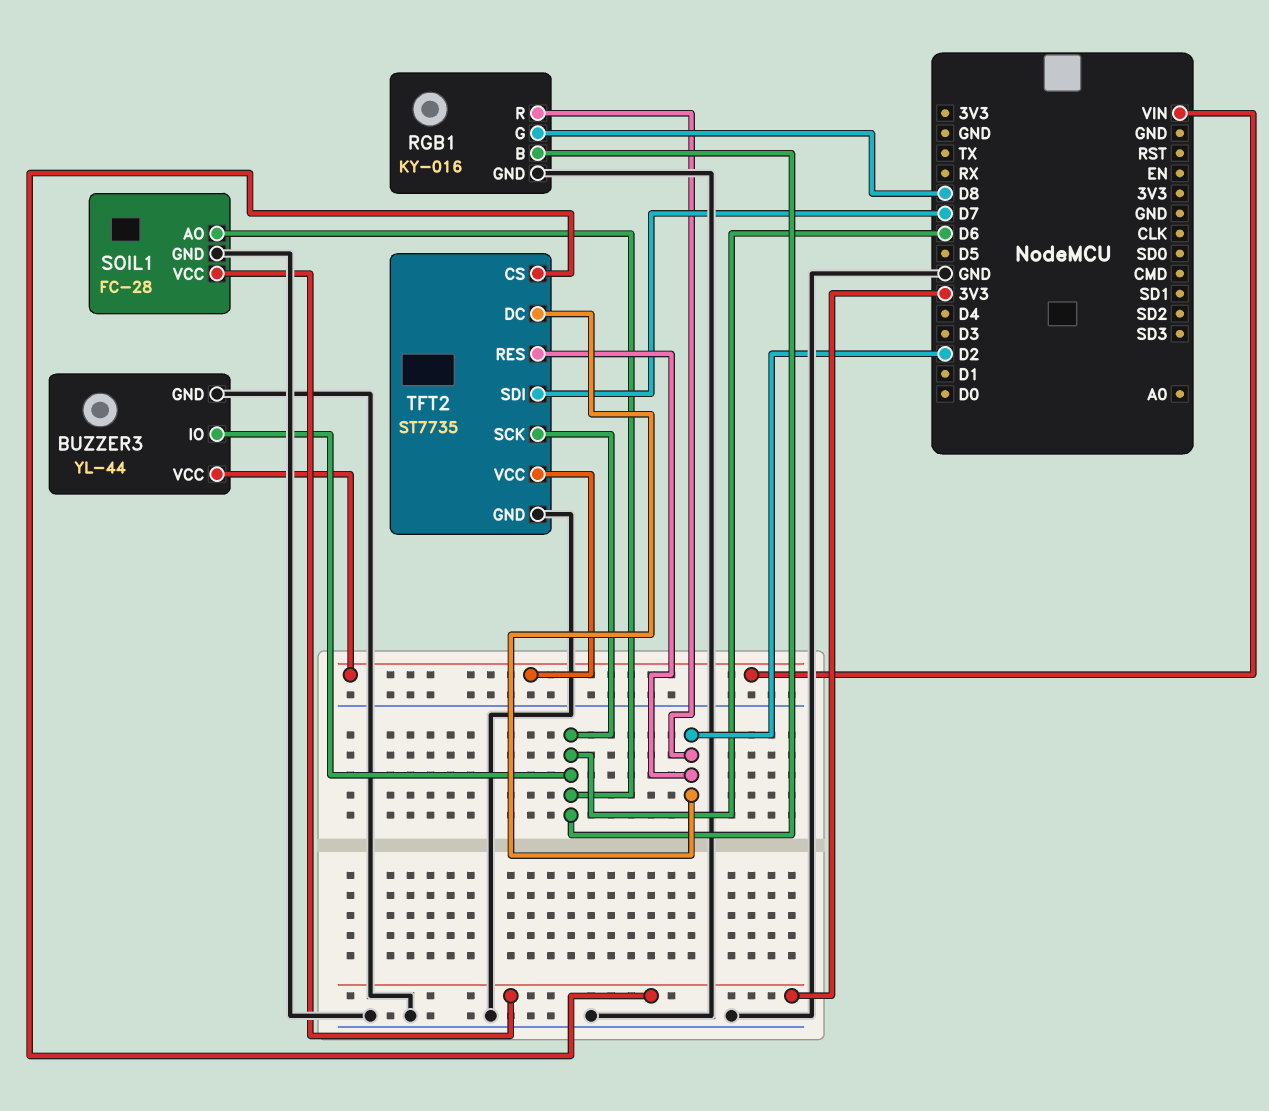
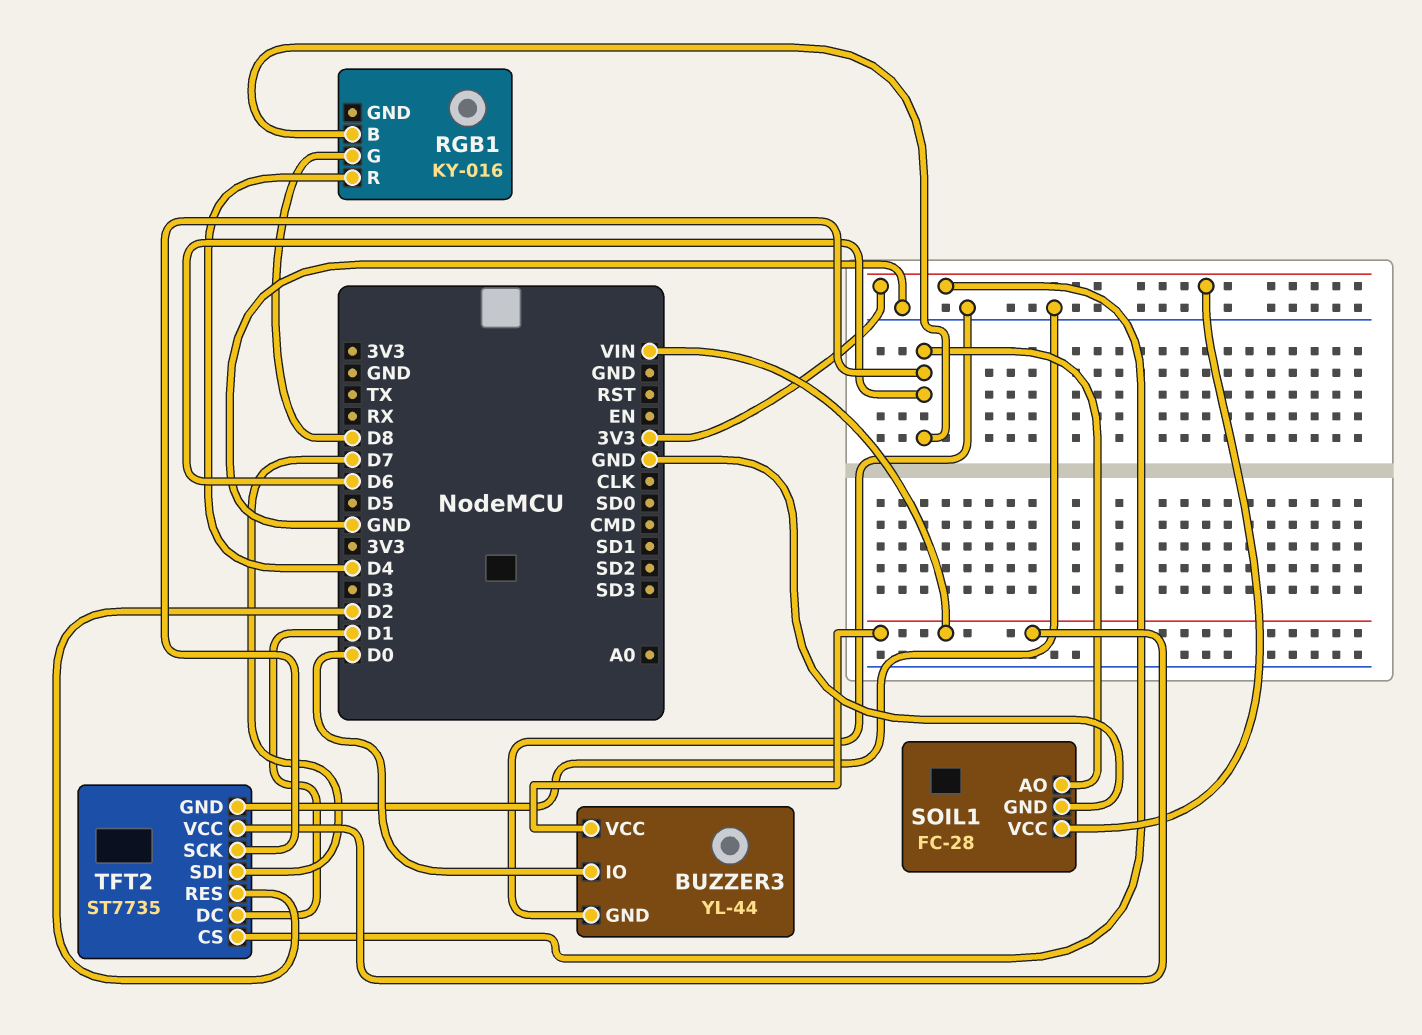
BUZZER3 pin IO: D6 -> D0
RGB1 pin GND: GND -> none
RGB1 pin R: D2 -> D4
TFT2 pin DC: D2 -> D1

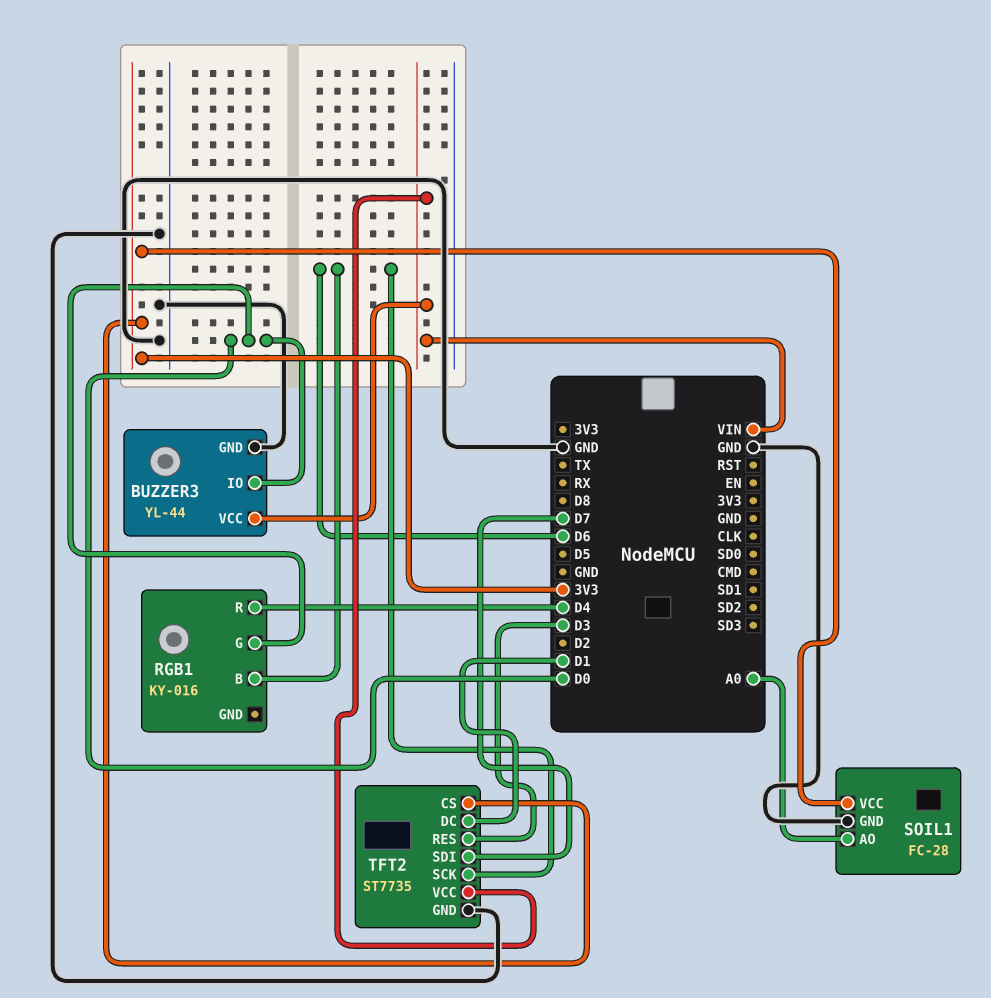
RGB1 pin G: D8 -> D0
SOIL1 pin AO: D6 -> A0
TFT2 pin RES: D2 -> D3

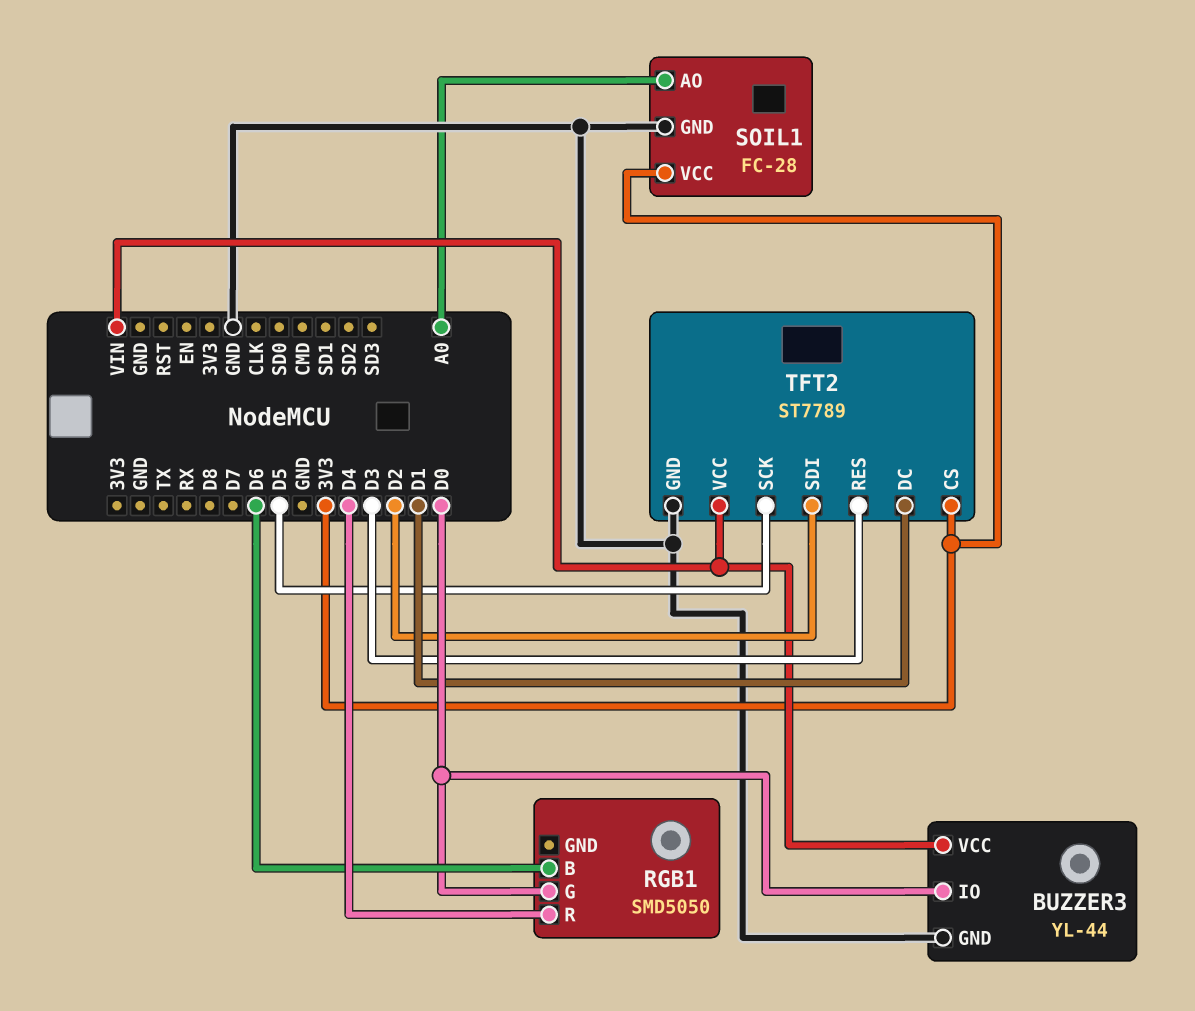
RGB1: KY-016 -> SMD5050
TFT2: ST7735 -> ST7789
TFT2 pin SCK: D6 -> D5
TFT2 pin SDI: D7 -> D2

